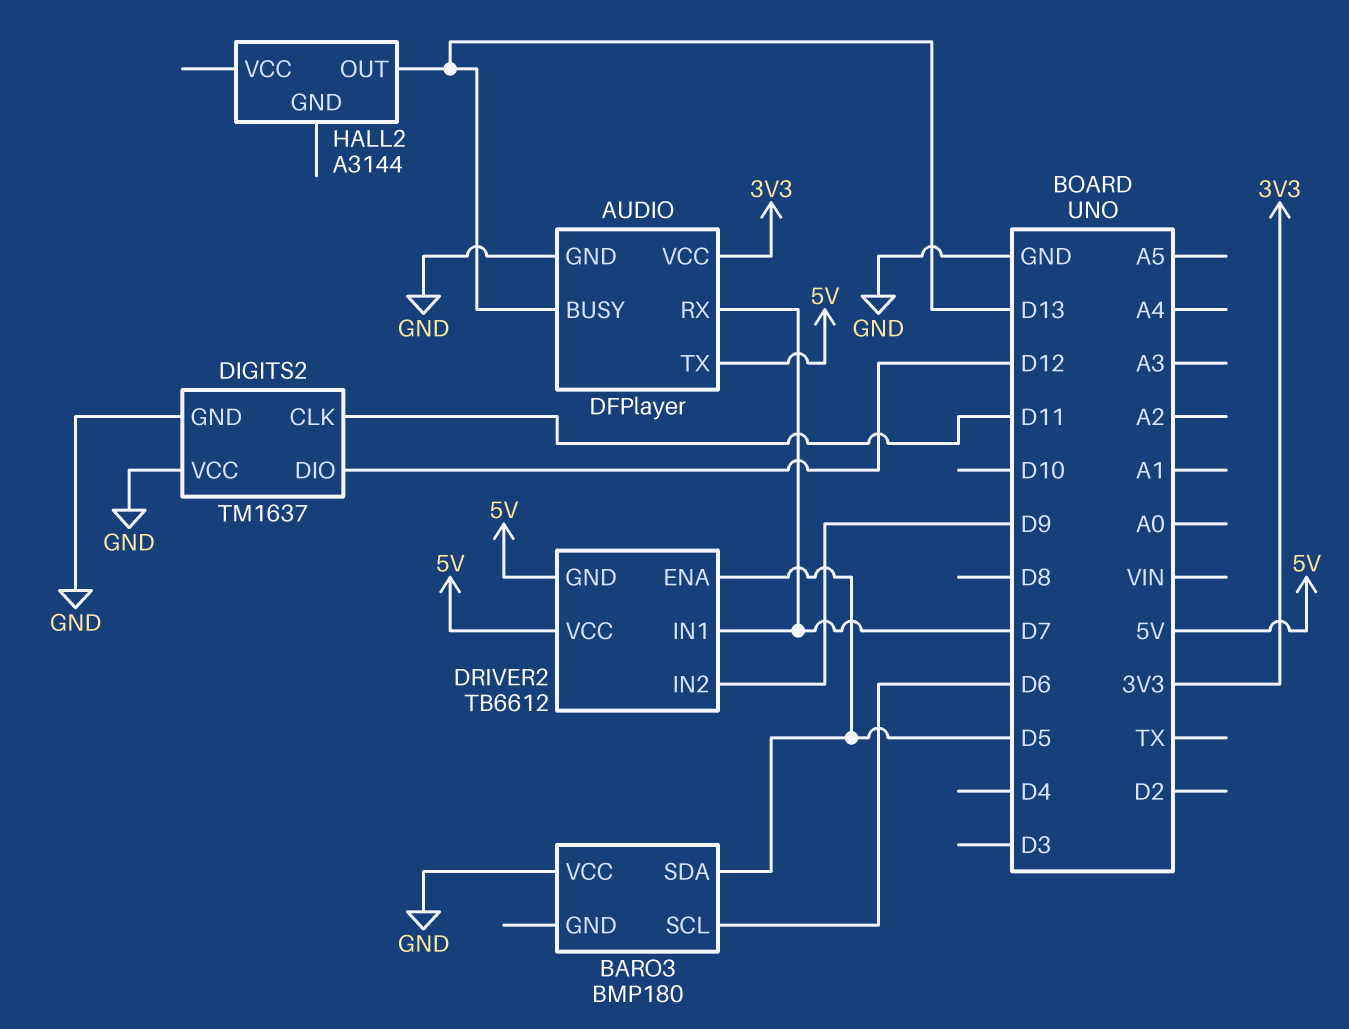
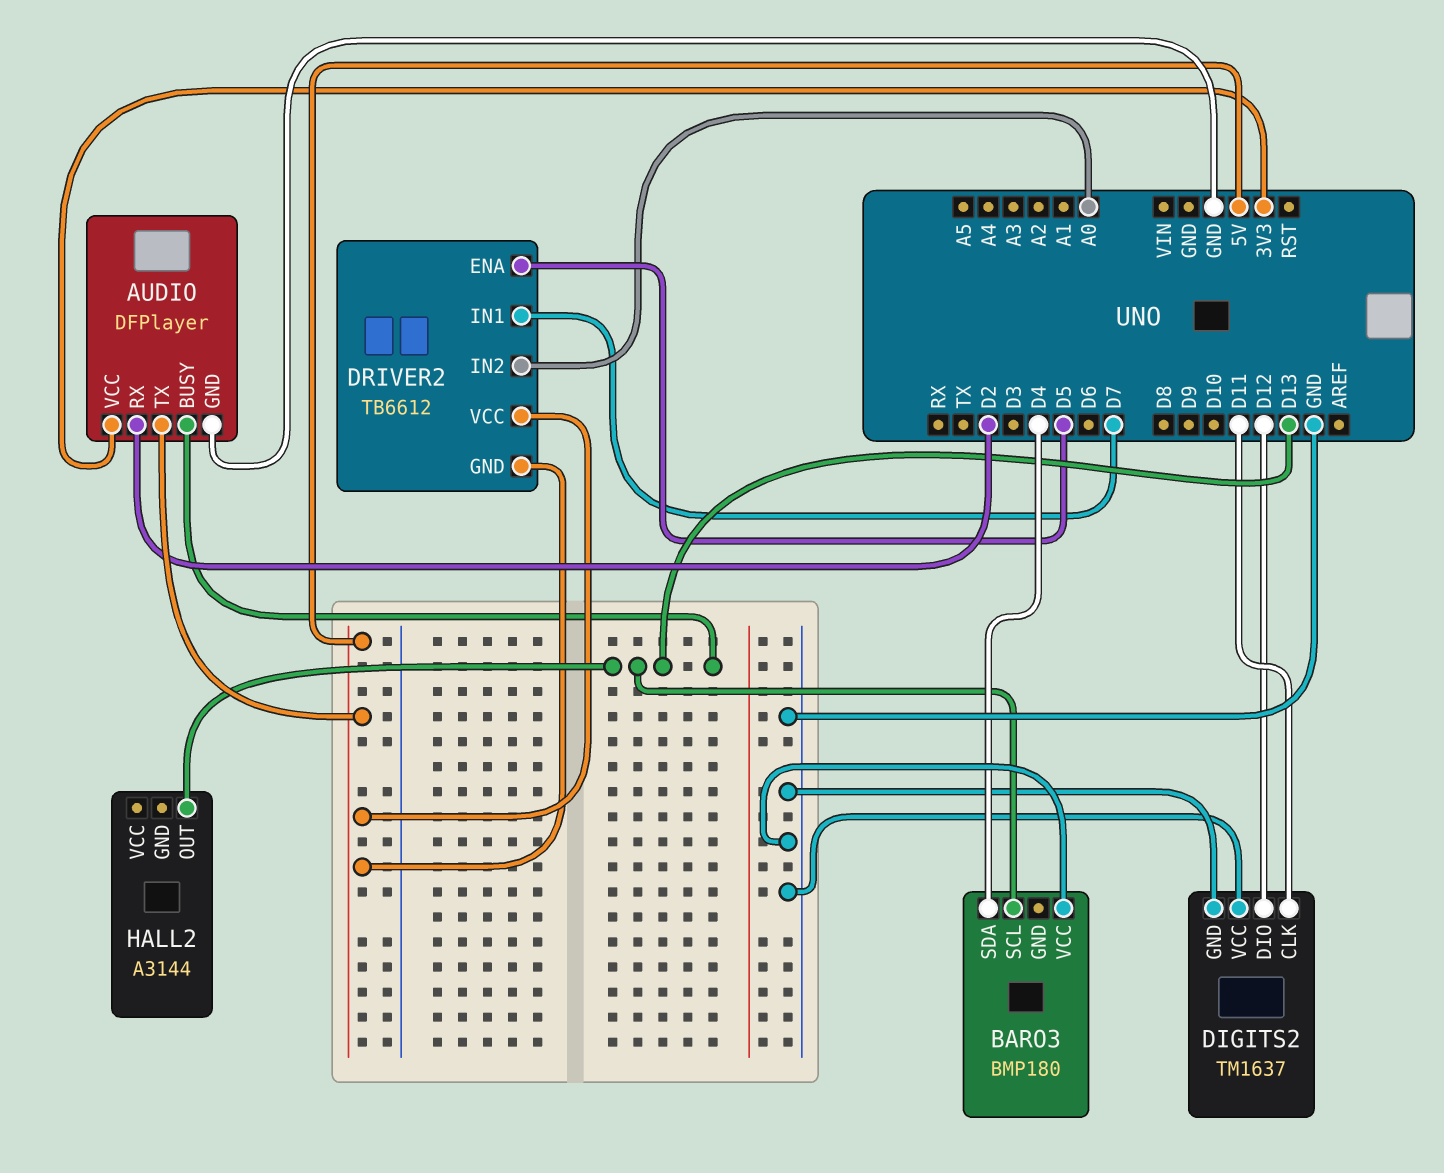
AUDIO pin RX: D7 -> D2
BARO3 pin SCL: D6 -> D13
BARO3 pin SDA: D5 -> D4
DRIVER2 pin IN2: D9 -> A0

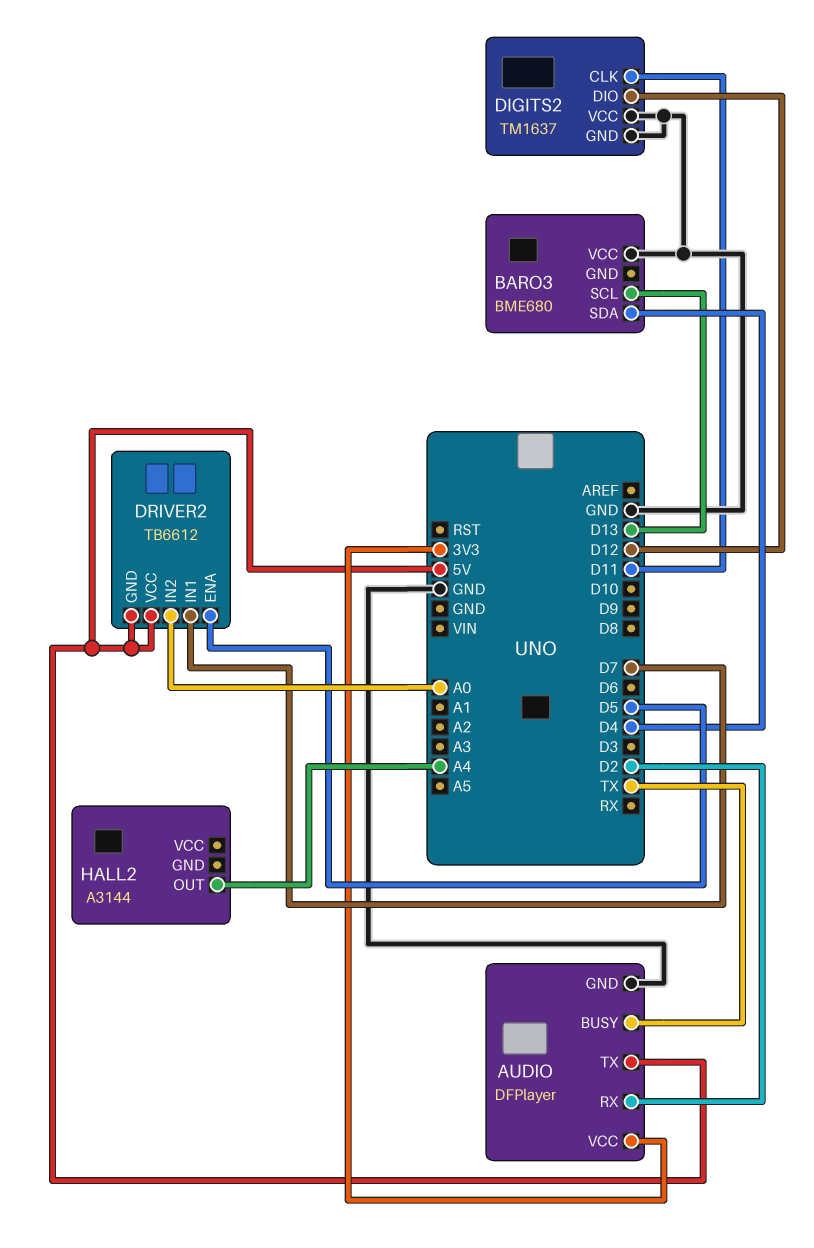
AUDIO pin BUSY: D13 -> TX
BARO3: BMP180 -> BME680
HALL2 pin OUT: D13 -> A4

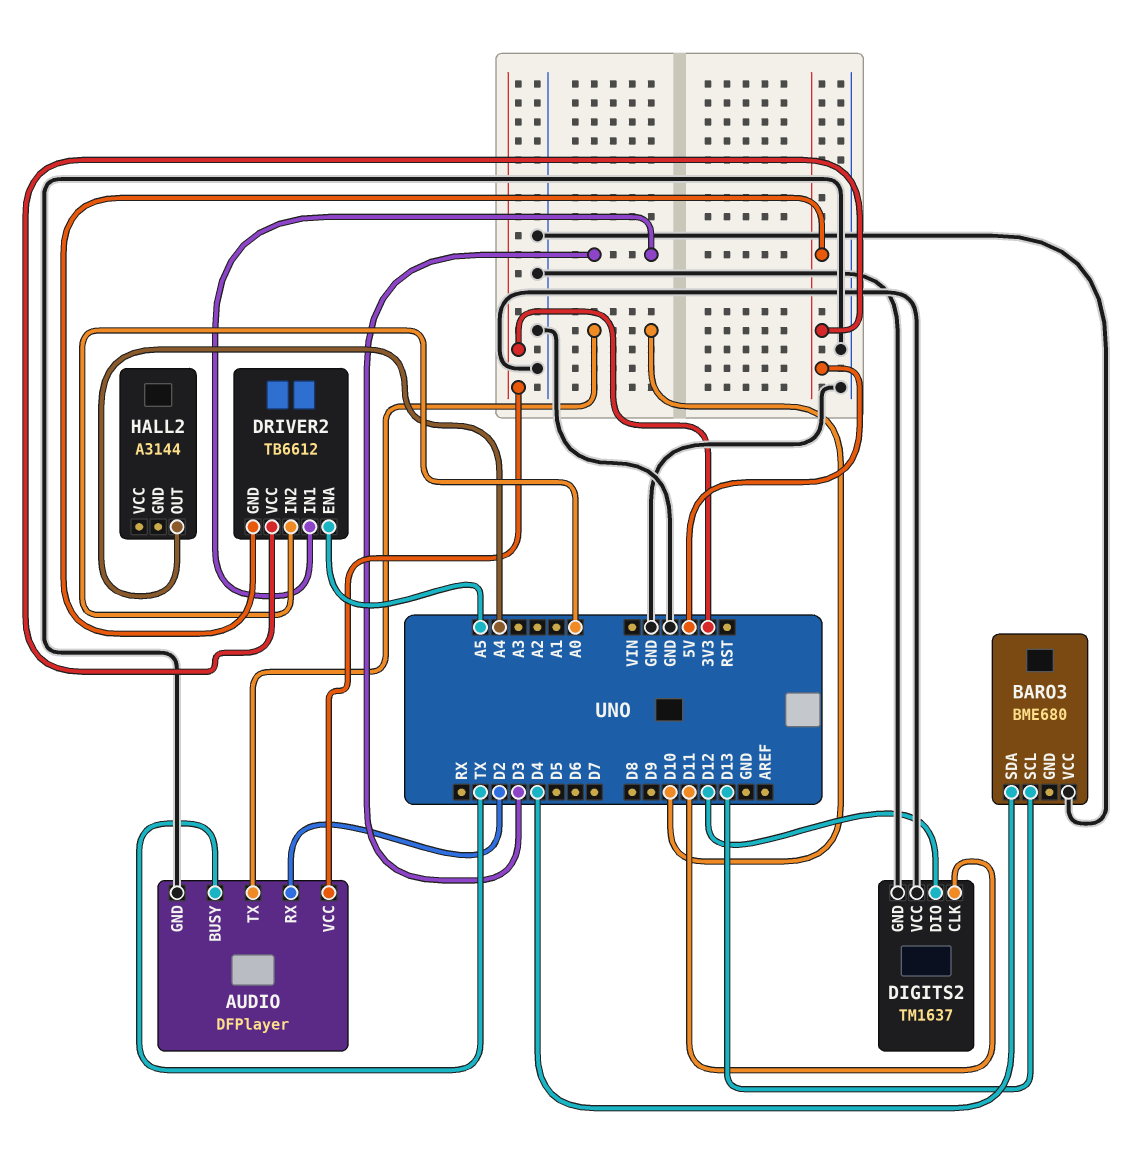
AUDIO pin TX: 5V -> D10
DRIVER2 pin ENA: D5 -> A5
DRIVER2 pin IN1: D7 -> D3

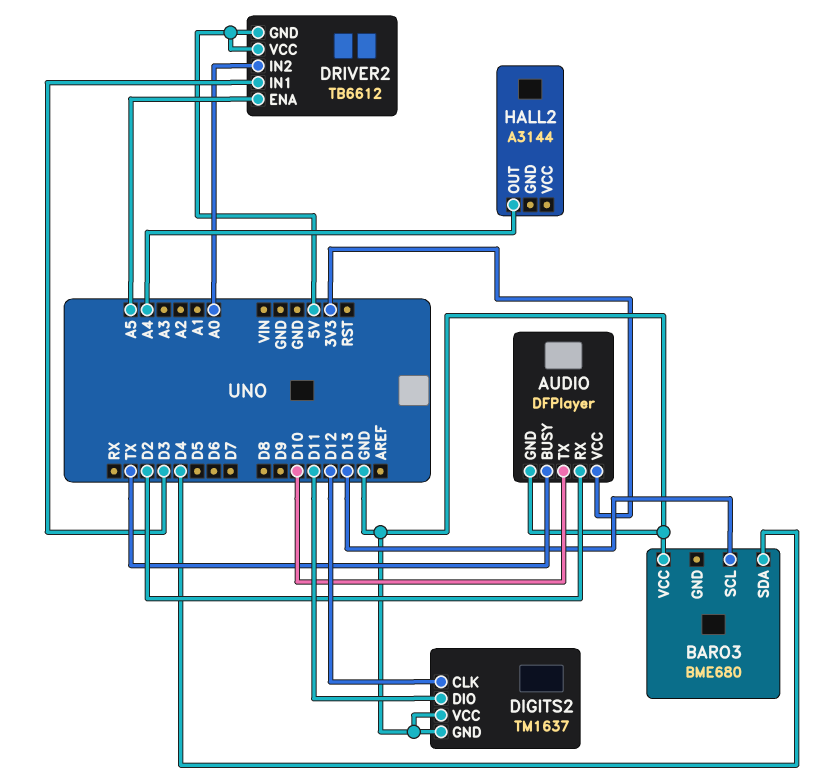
DIGITS2 pin CLK: D11 -> D12
DIGITS2 pin DIO: D12 -> D11

